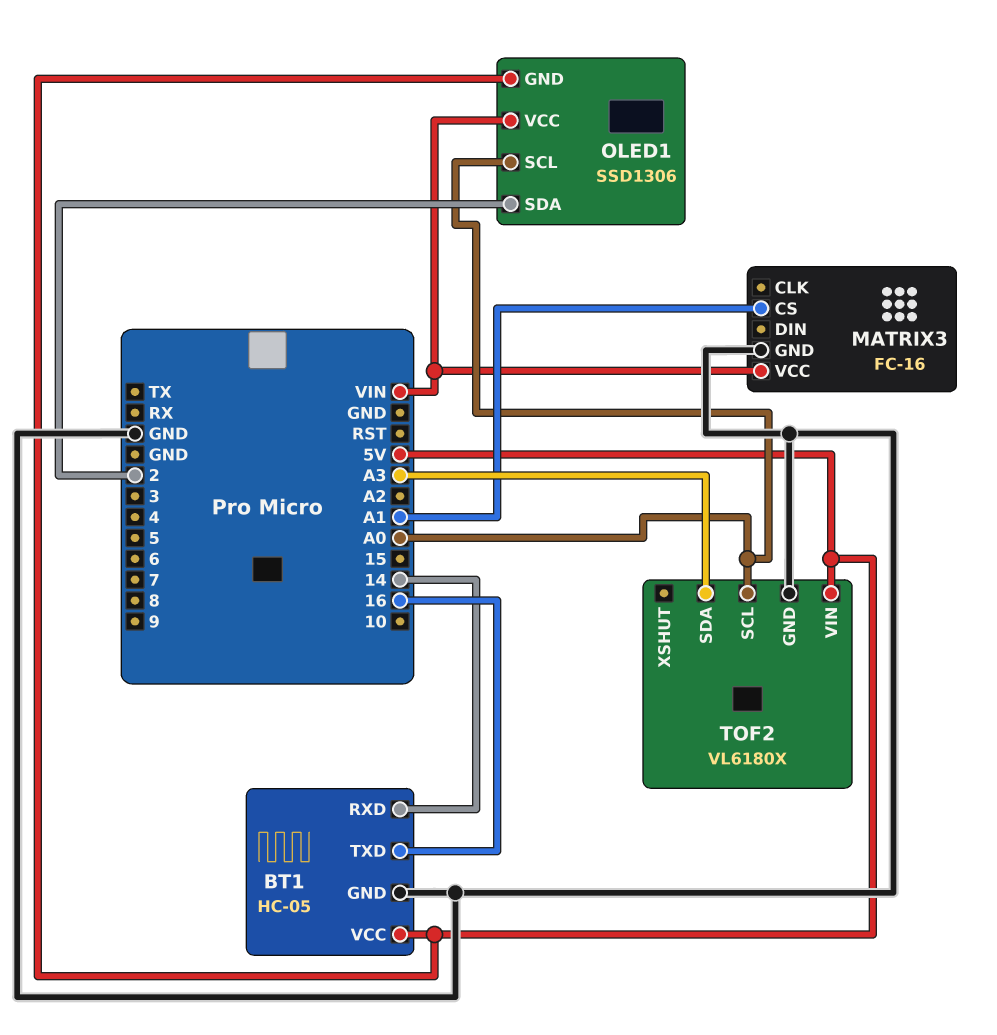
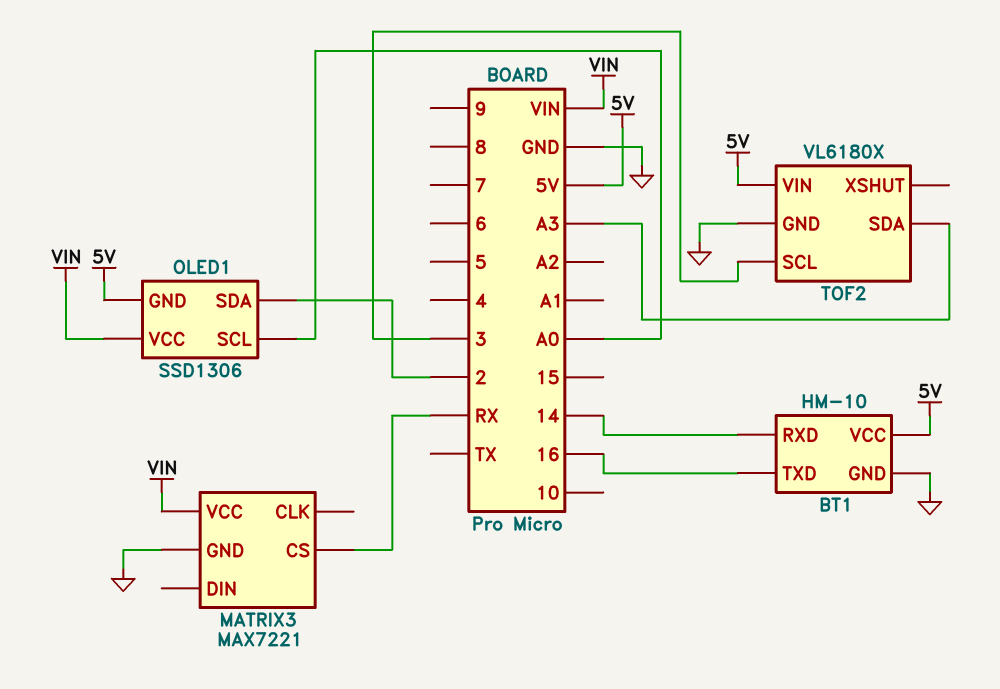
BT1: HC-05 -> HM-10
MATRIX3: FC-16 -> MAX7221
MATRIX3 pin CS: A1 -> RX
TOF2 pin SCL: A0 -> 3

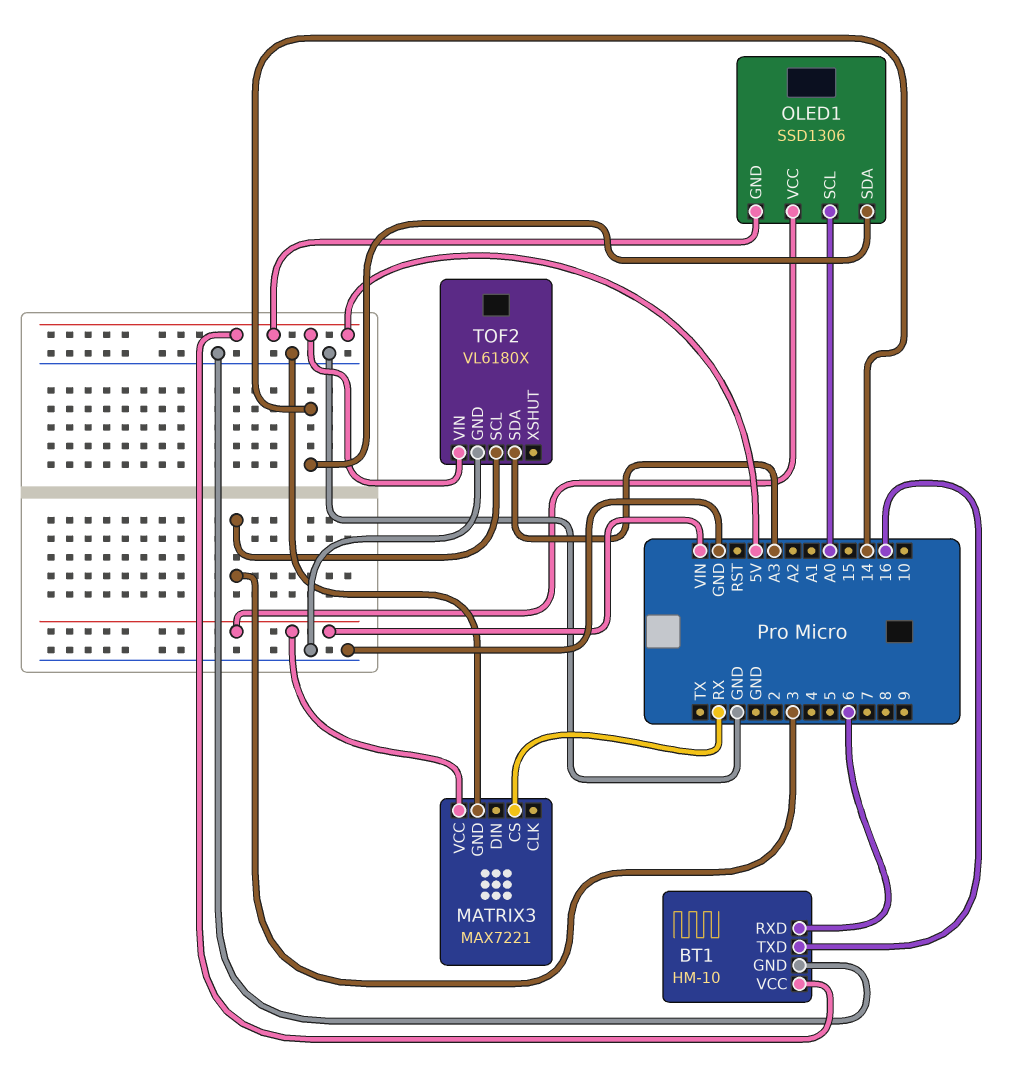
BT1 pin RXD: 14 -> 6
OLED1 pin SDA: 2 -> 14

